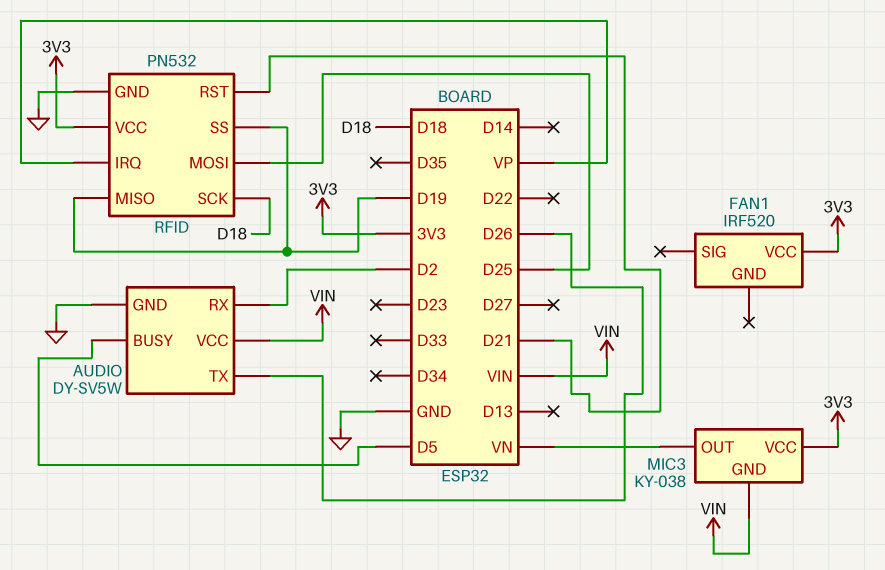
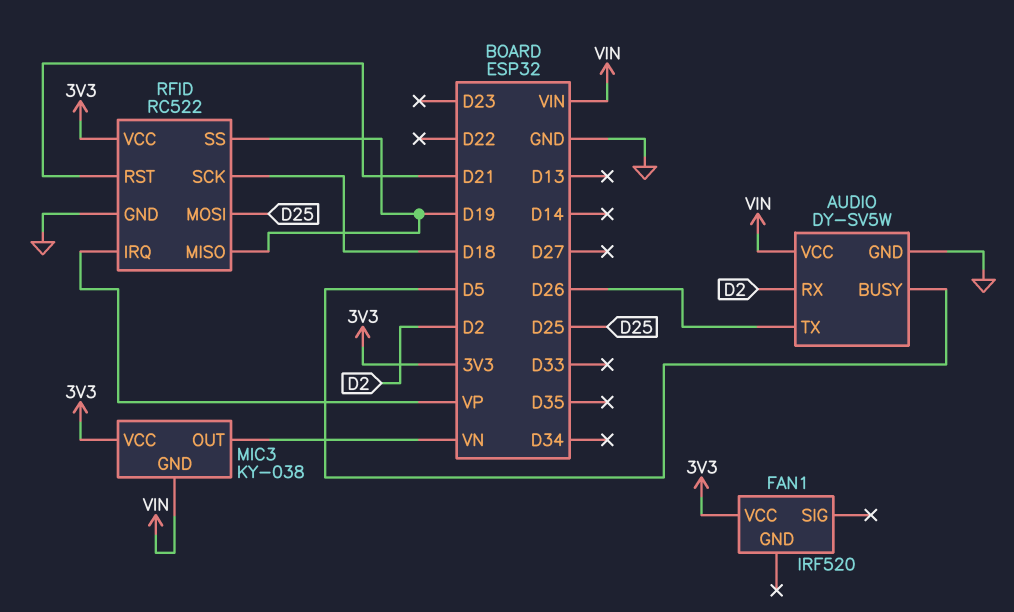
RFID: PN532 -> RC522

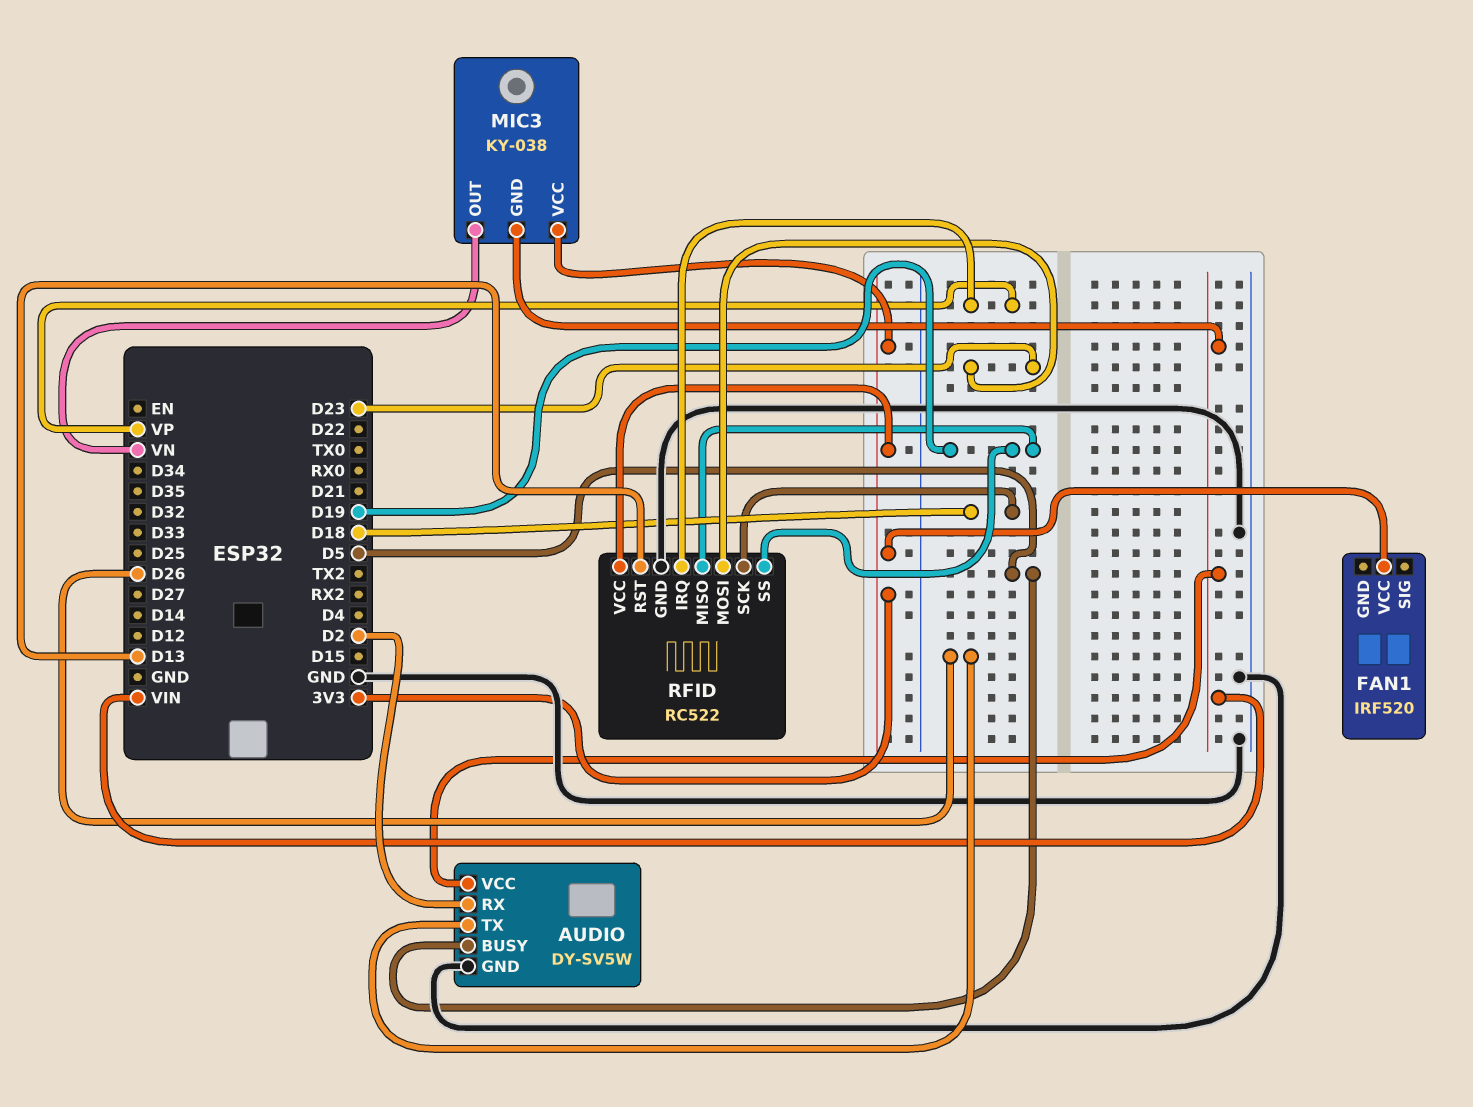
RFID pin MOSI: D25 -> D23
RFID pin RST: D21 -> D13

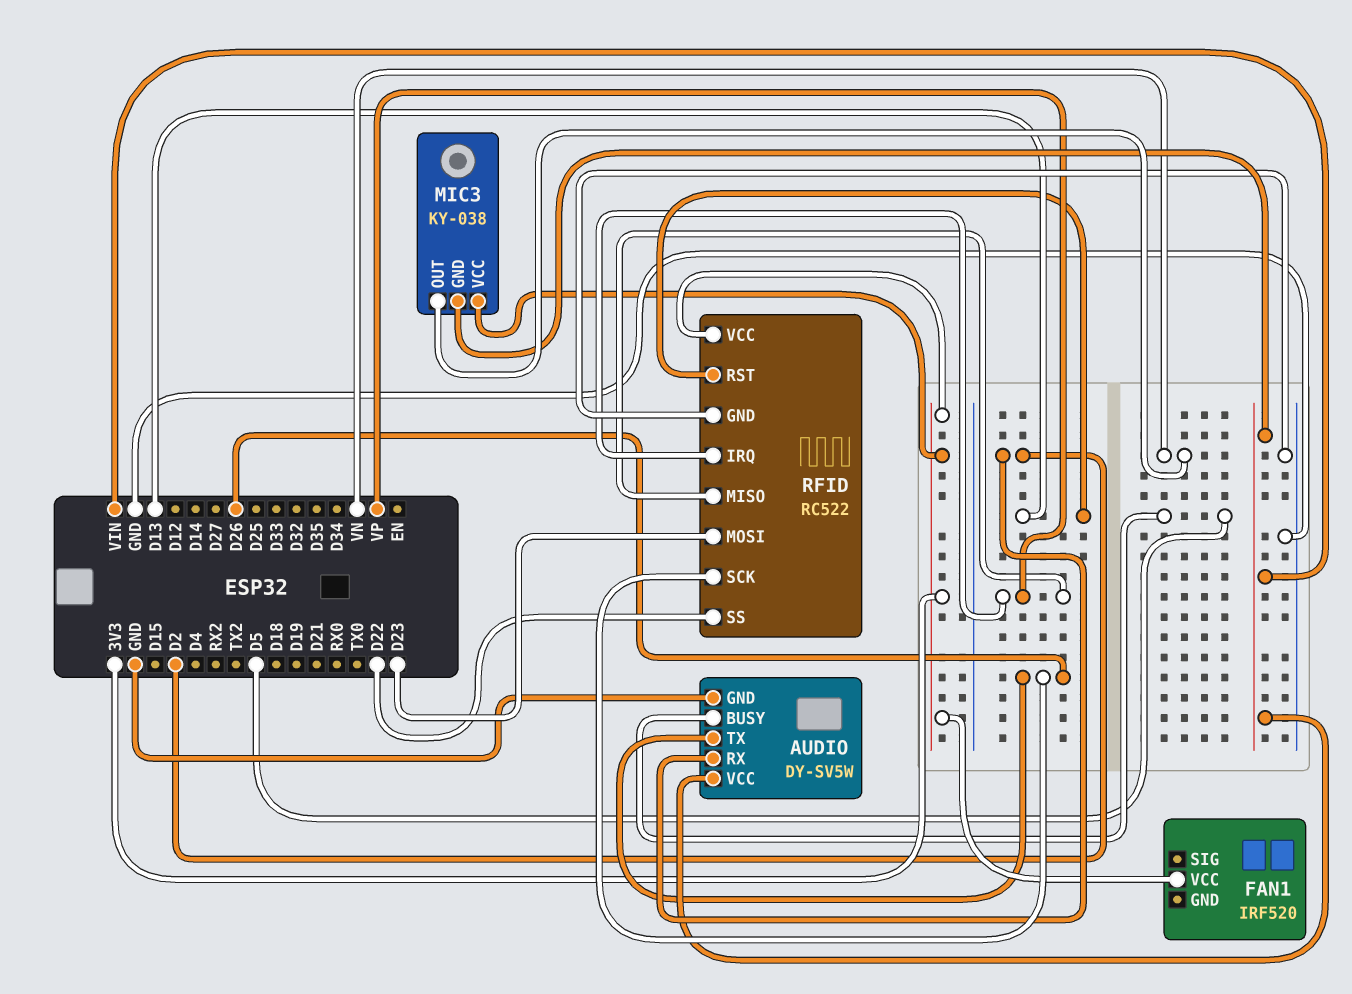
RFID pin MISO: D19 -> VP
RFID pin SCK: D18 -> D26
RFID pin SS: D19 -> D22

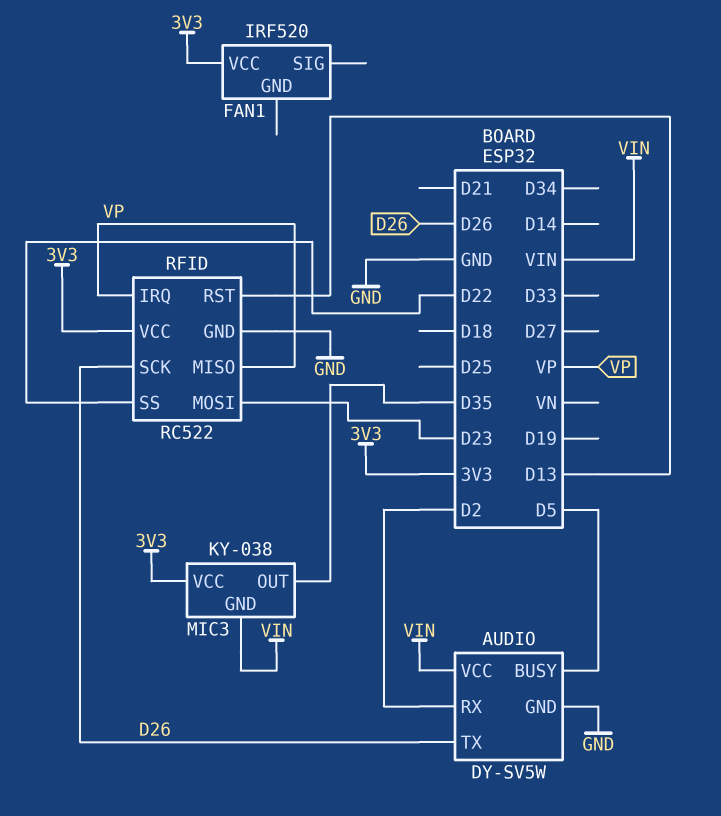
MIC3 pin OUT: VN -> D35

